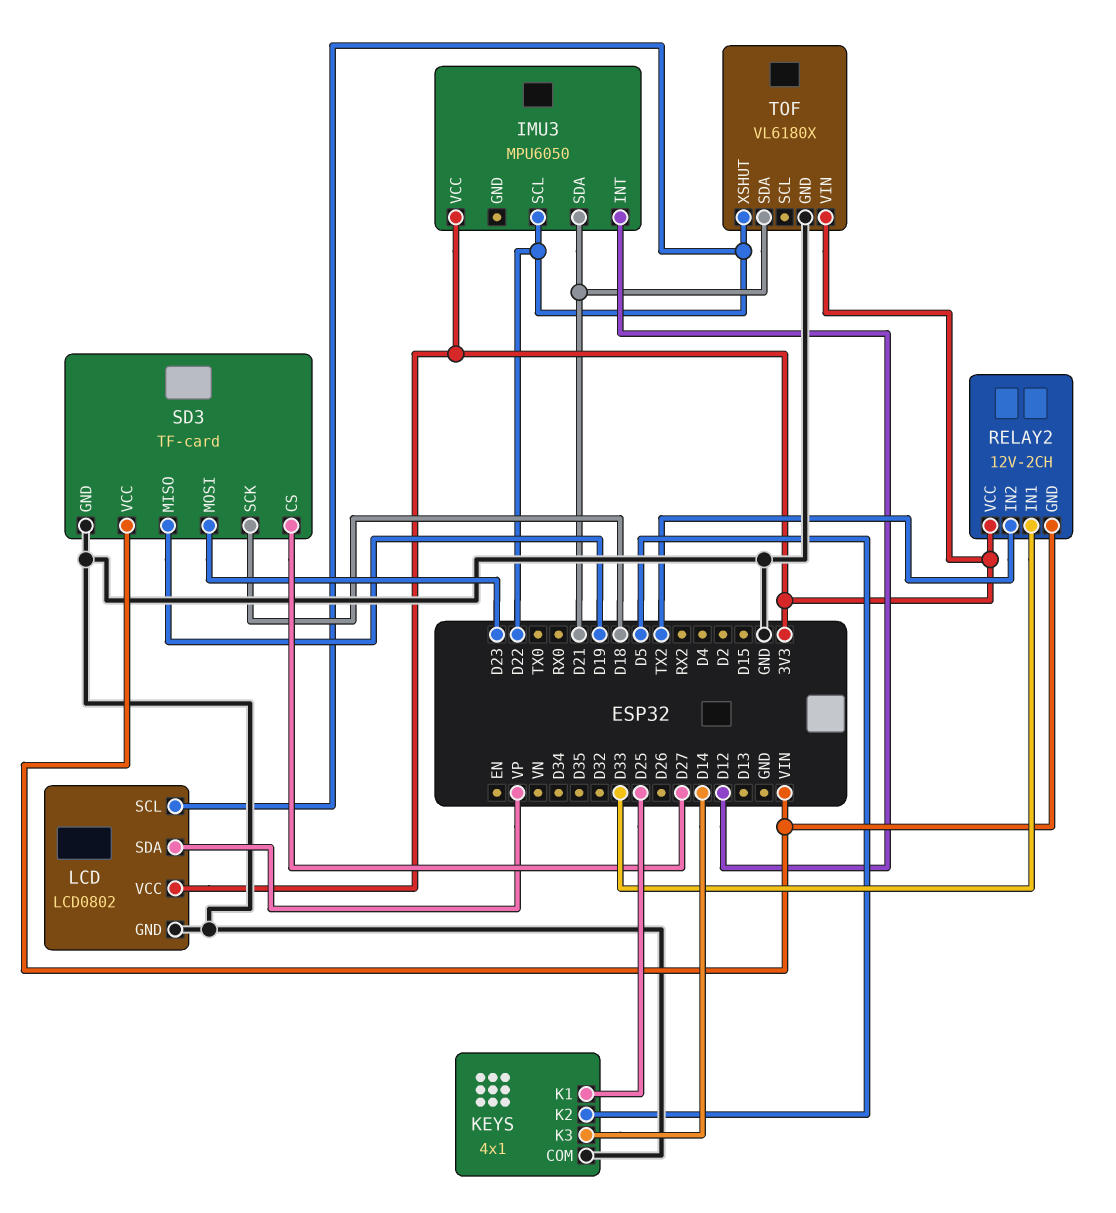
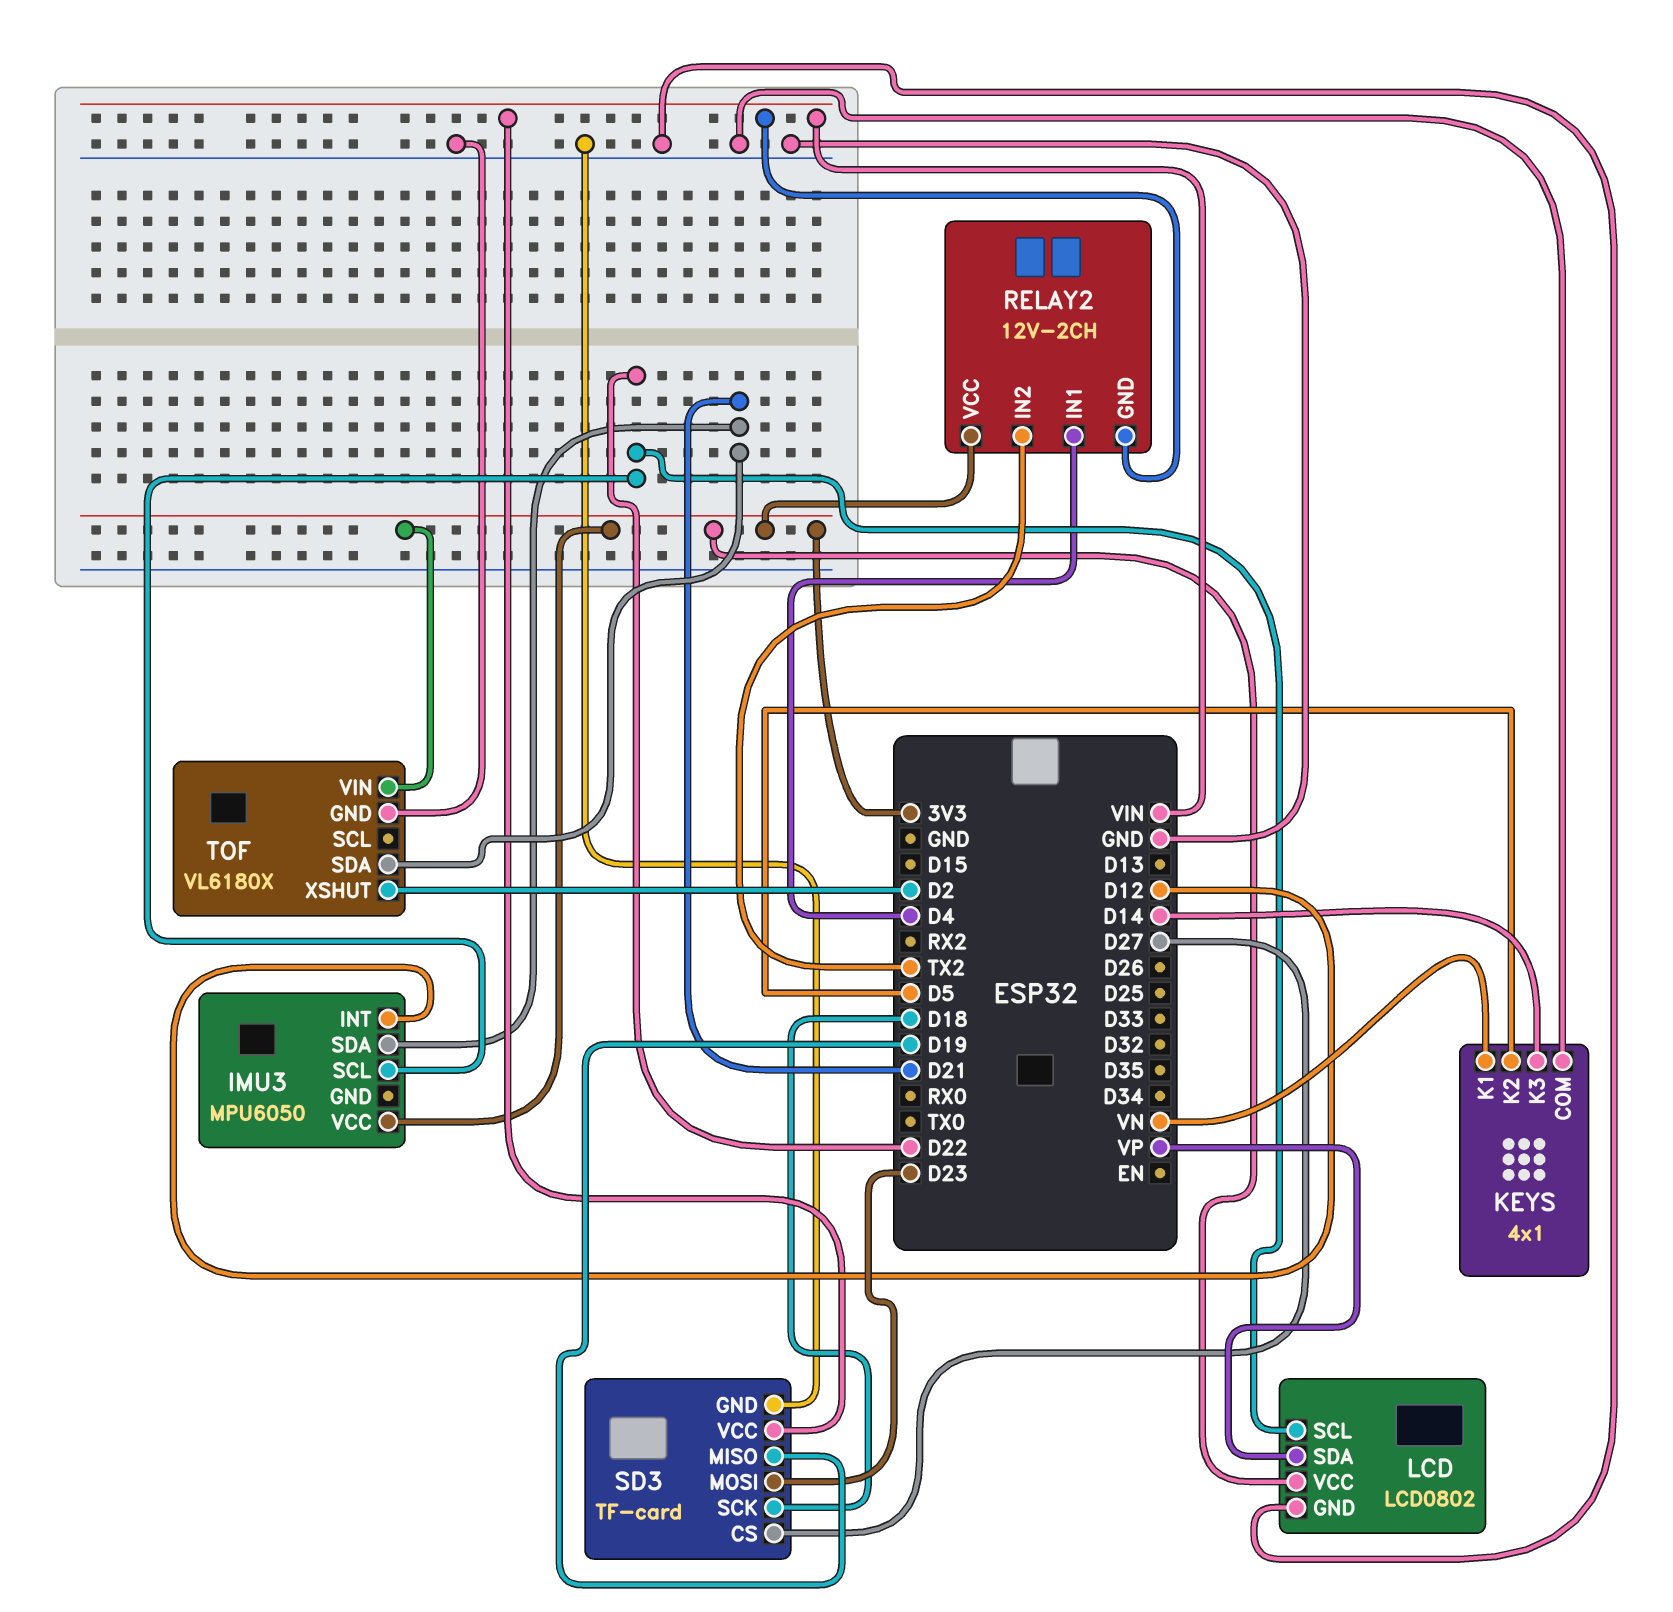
KEYS pin K1: D25 -> VN
RELAY2 pin IN1: D33 -> D4
TOF pin XSHUT: D22 -> D2

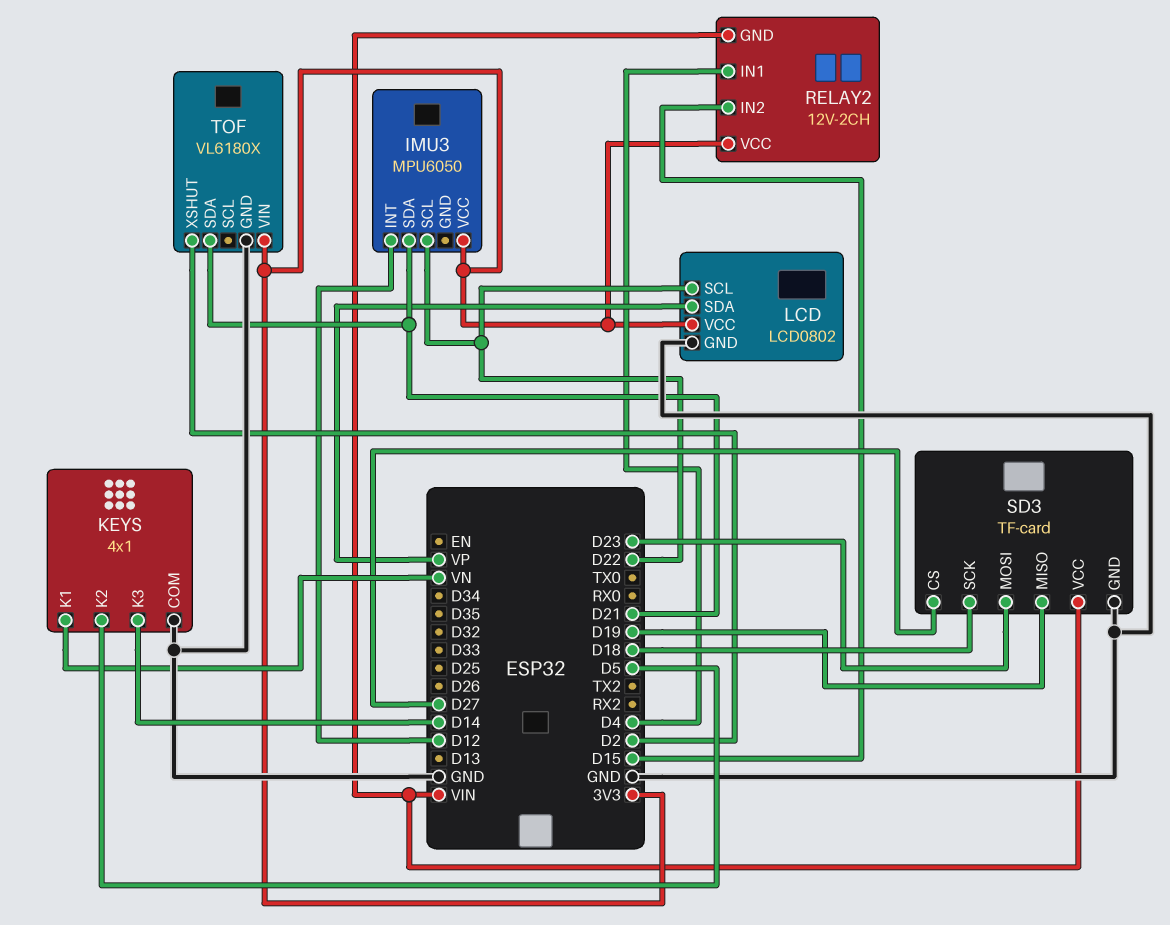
RELAY2 pin IN2: TX2 -> D15

